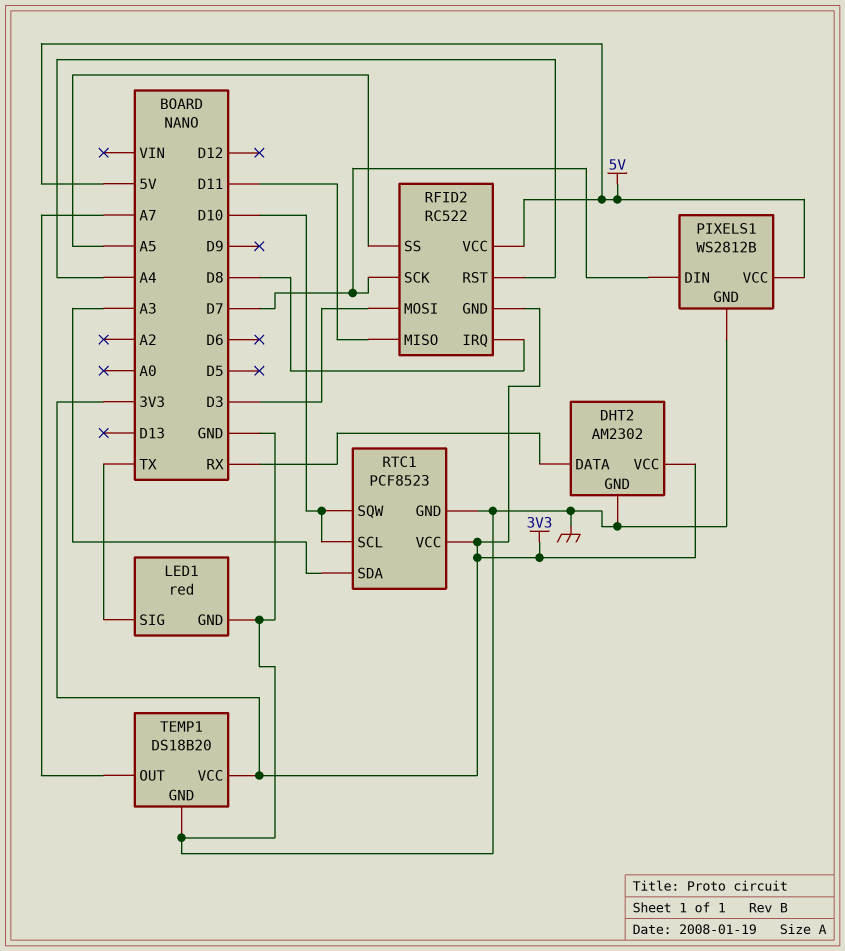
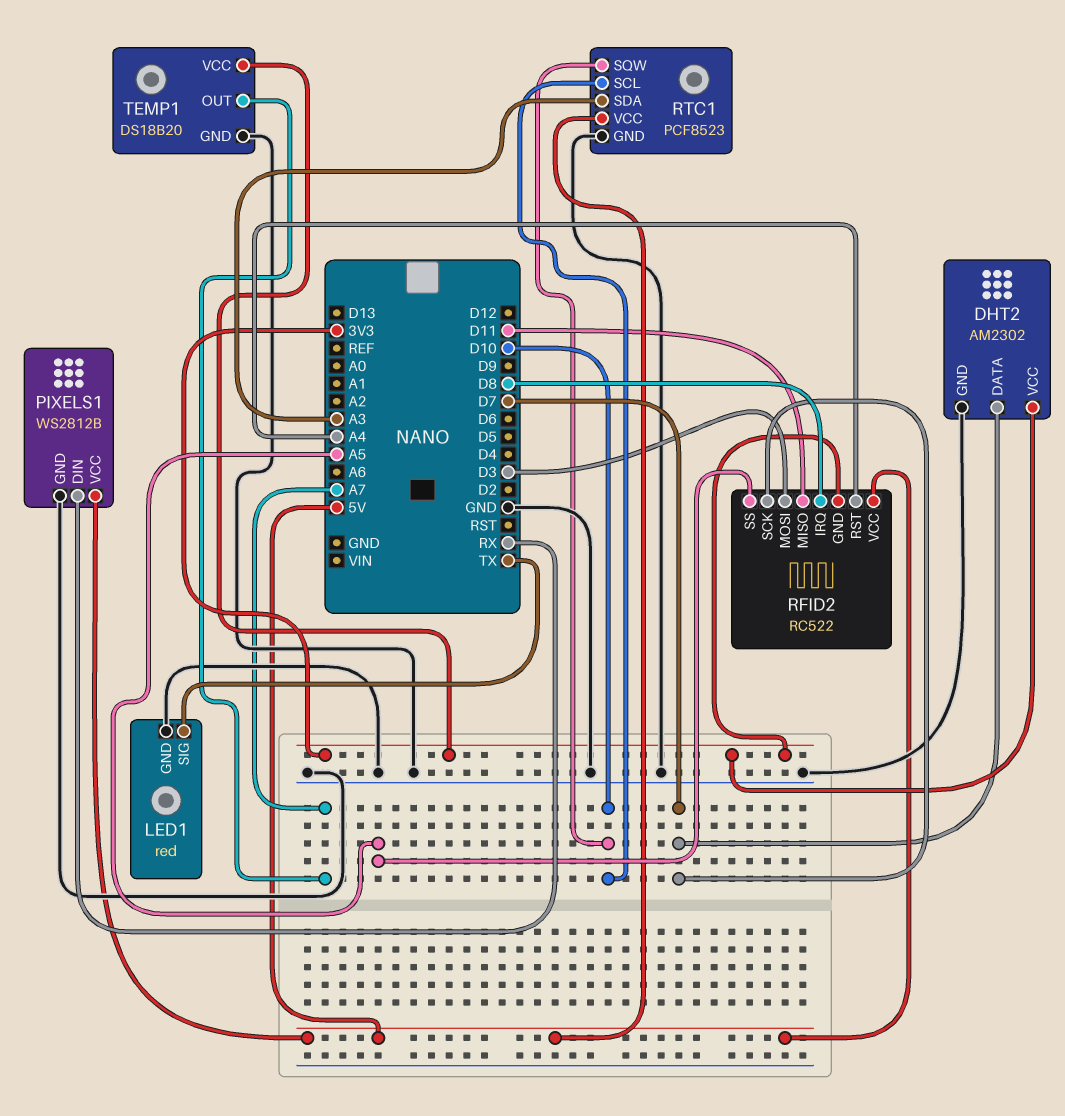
DHT2 pin DATA: RX -> D7
PIXELS1 pin DIN: D7 -> RX
RTC1 pin VCC: 3V3 -> 5V

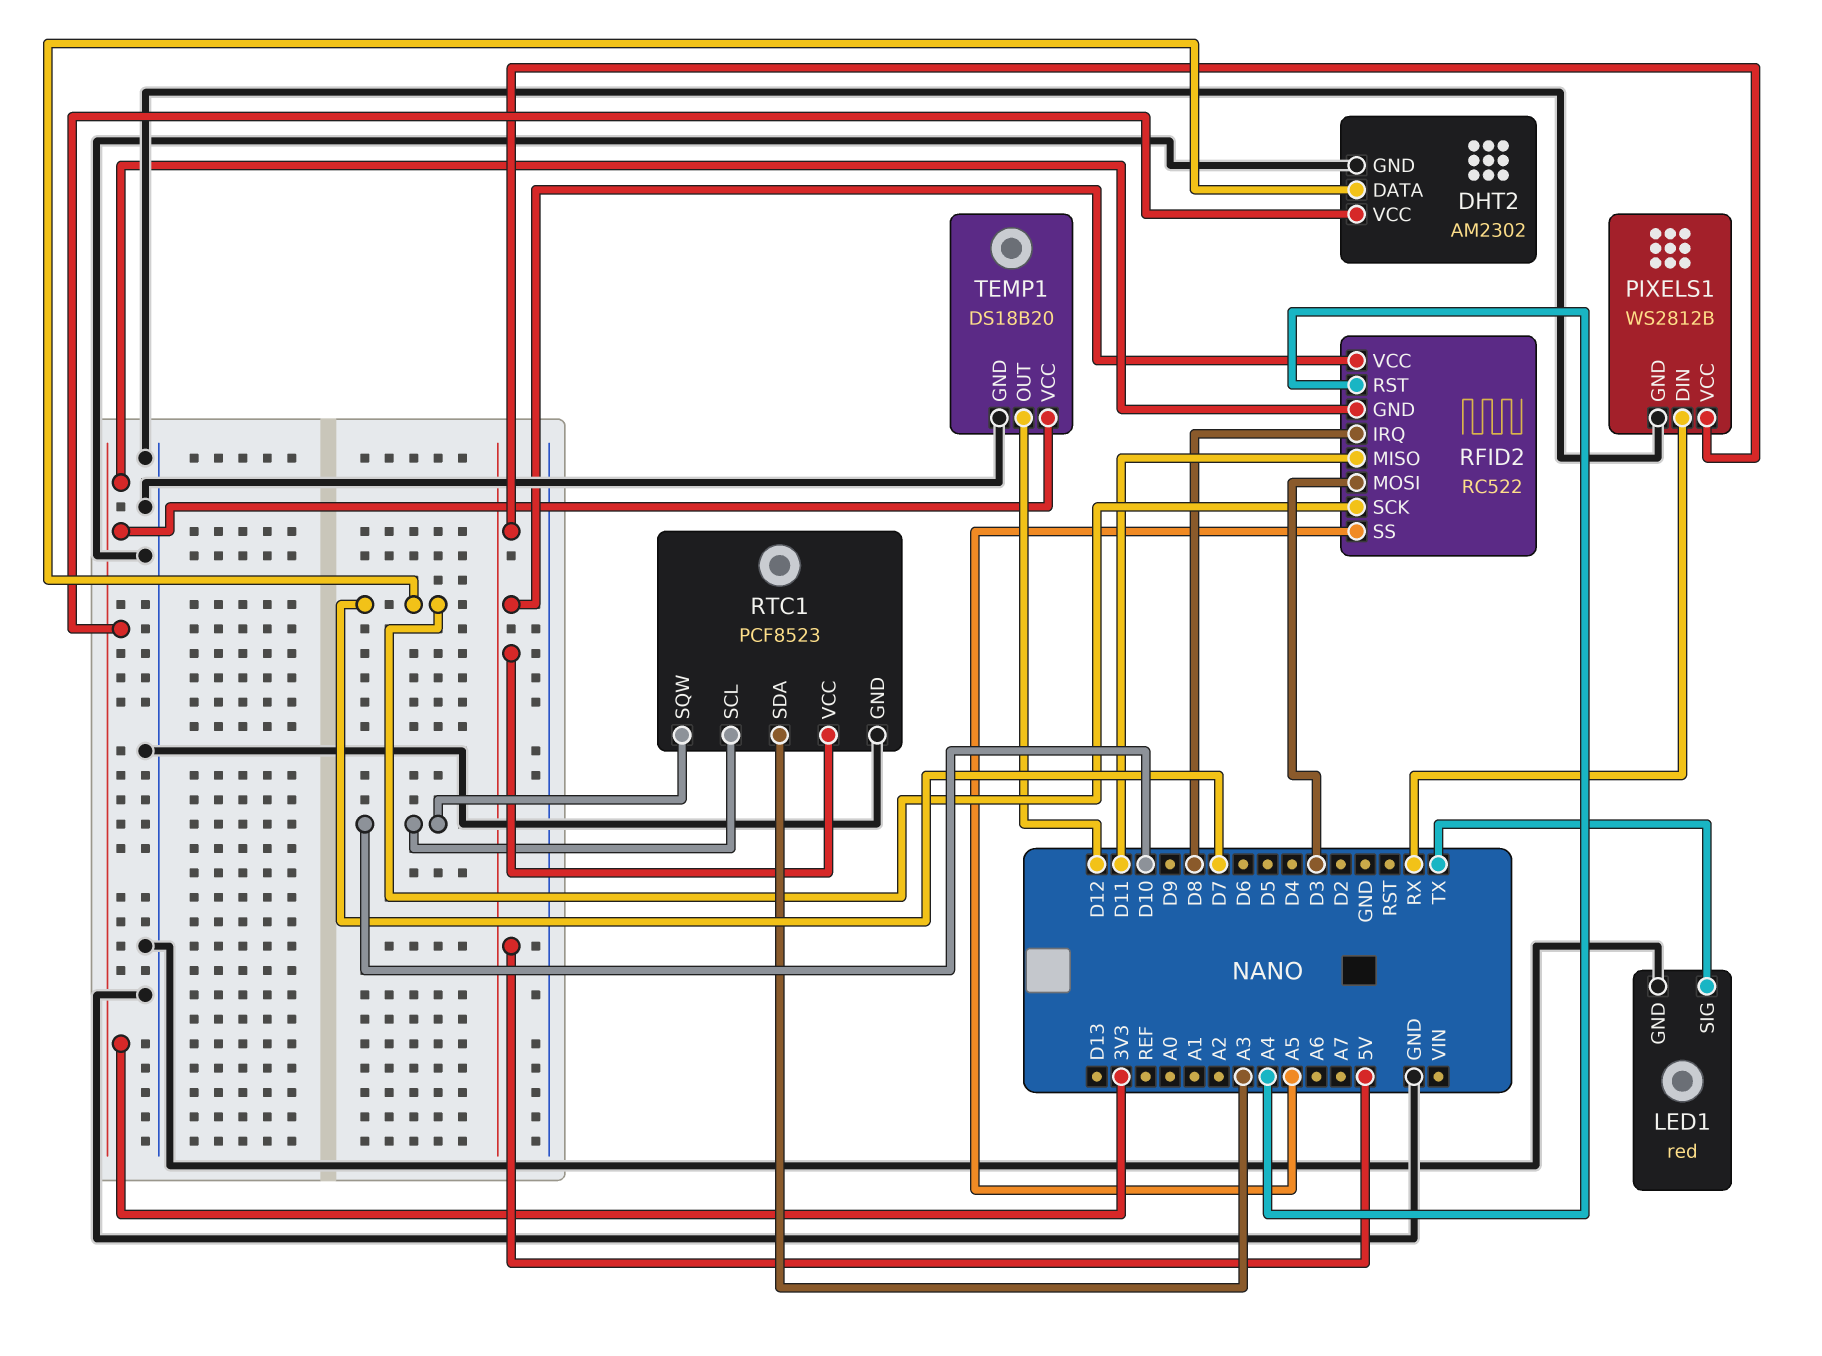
TEMP1 pin OUT: A7 -> D12

